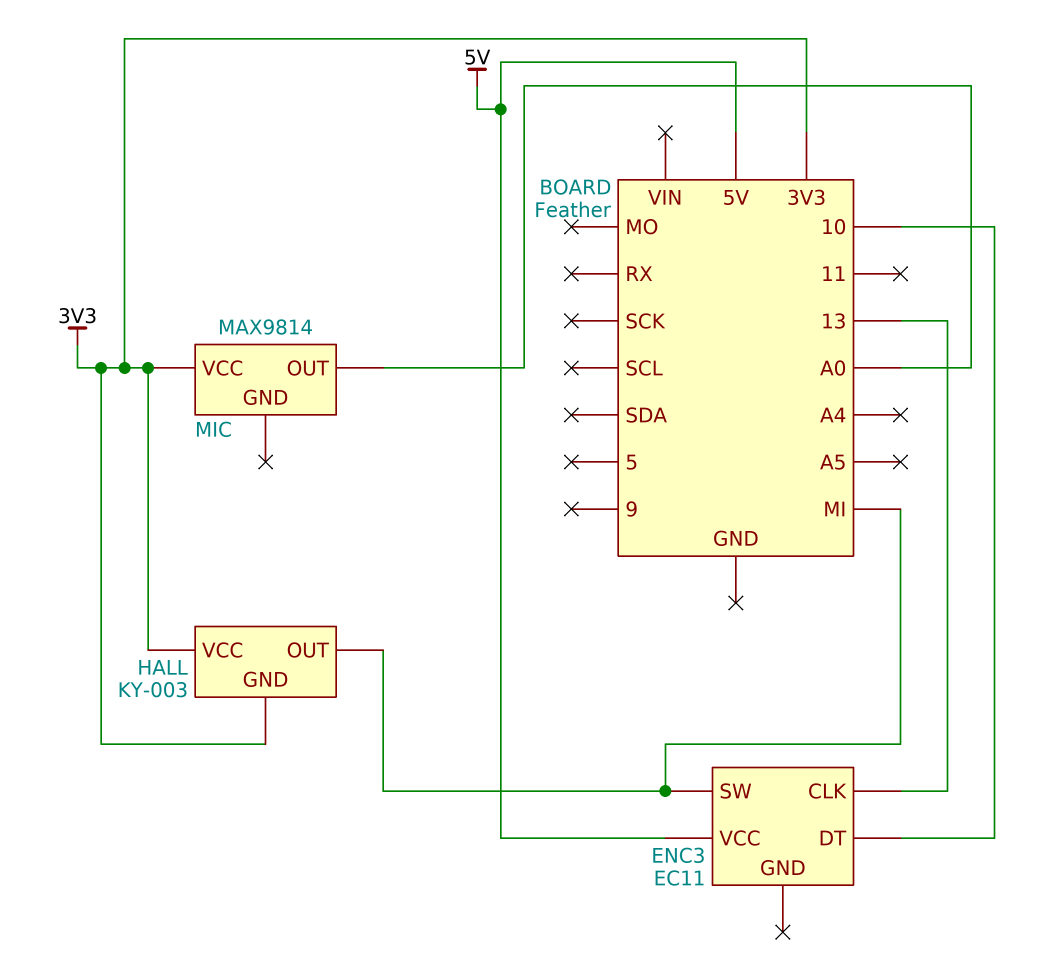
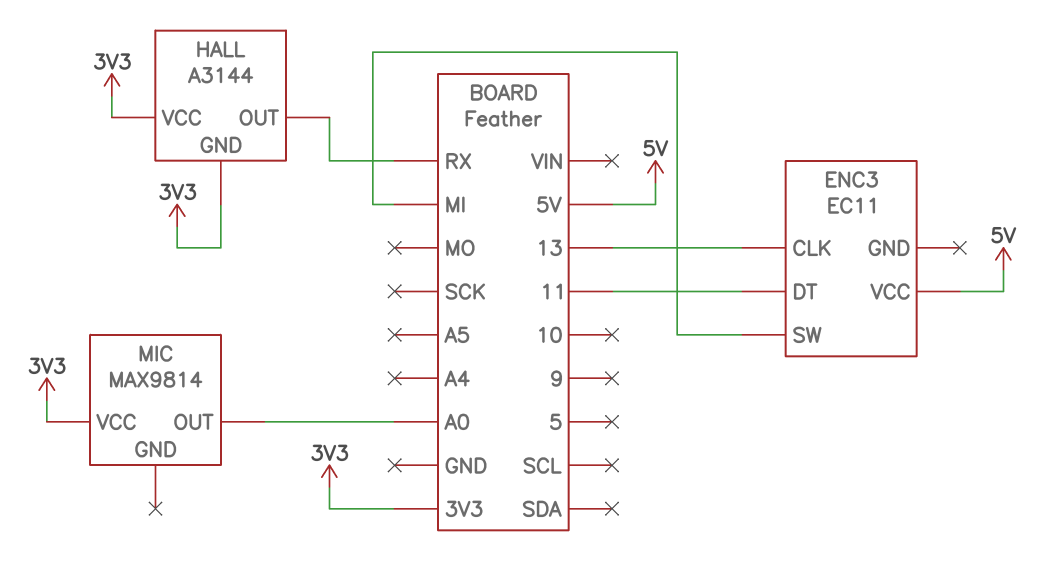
ENC3 pin DT: 10 -> 11
HALL: KY-003 -> A3144
HALL pin OUT: MI -> RX

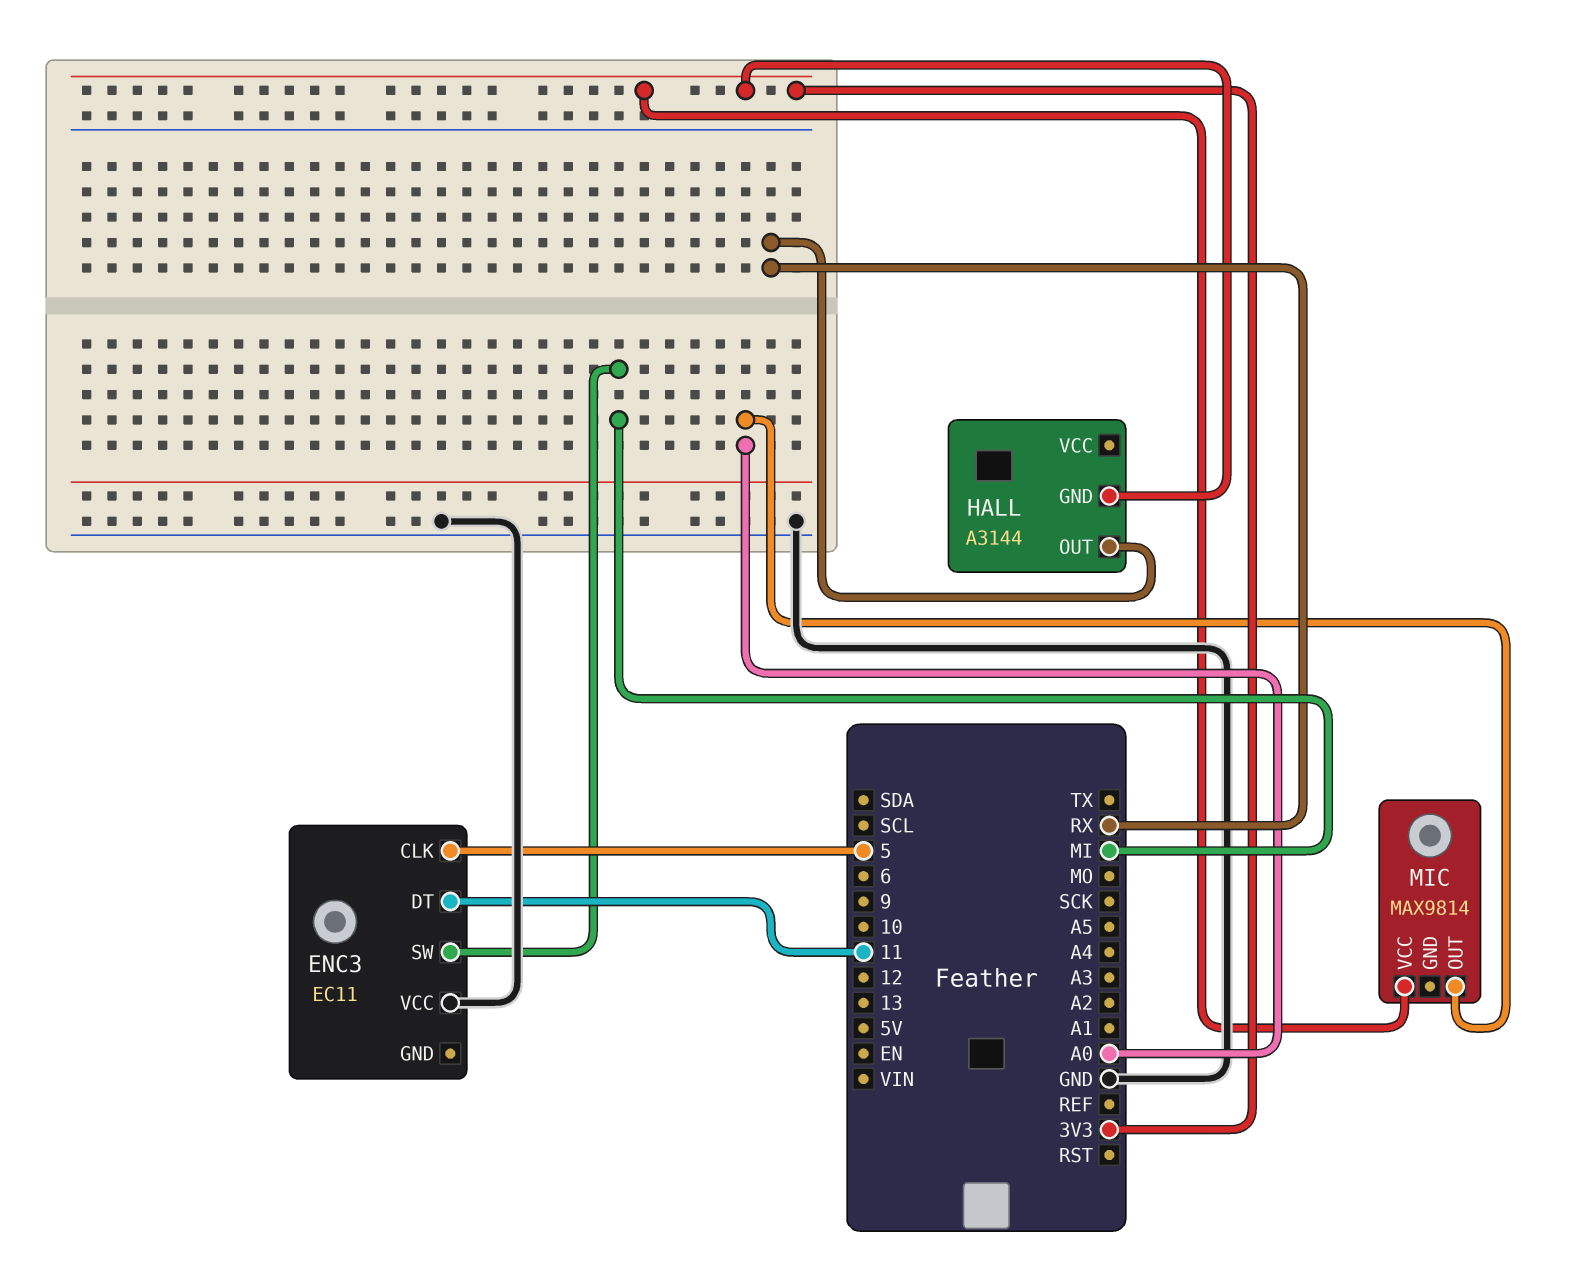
ENC3 pin CLK: 13 -> 5
ENC3 pin VCC: 5V -> GND
HALL pin VCC: 3V3 -> none

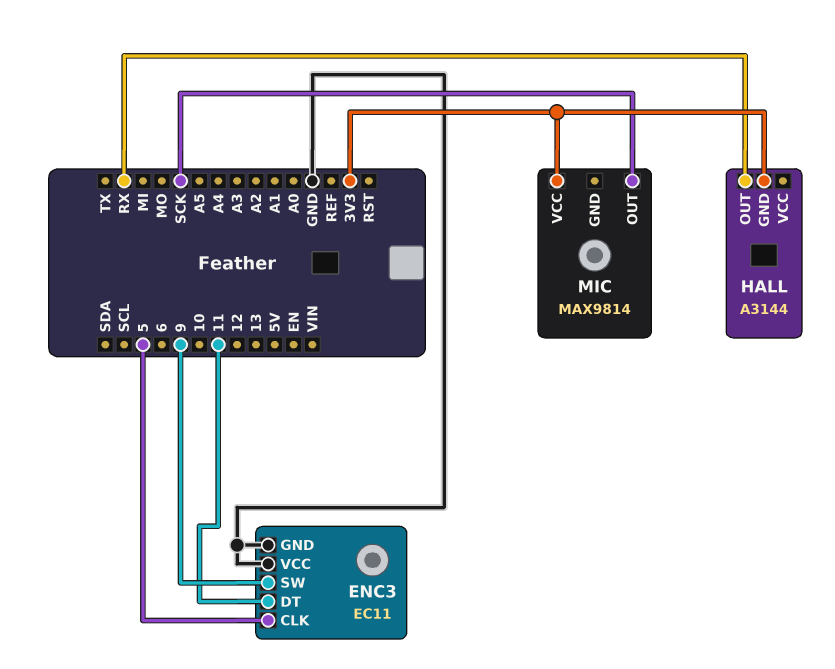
ENC3 pin GND: none -> GND
ENC3 pin SW: MI -> 9
MIC pin OUT: A0 -> SCK

